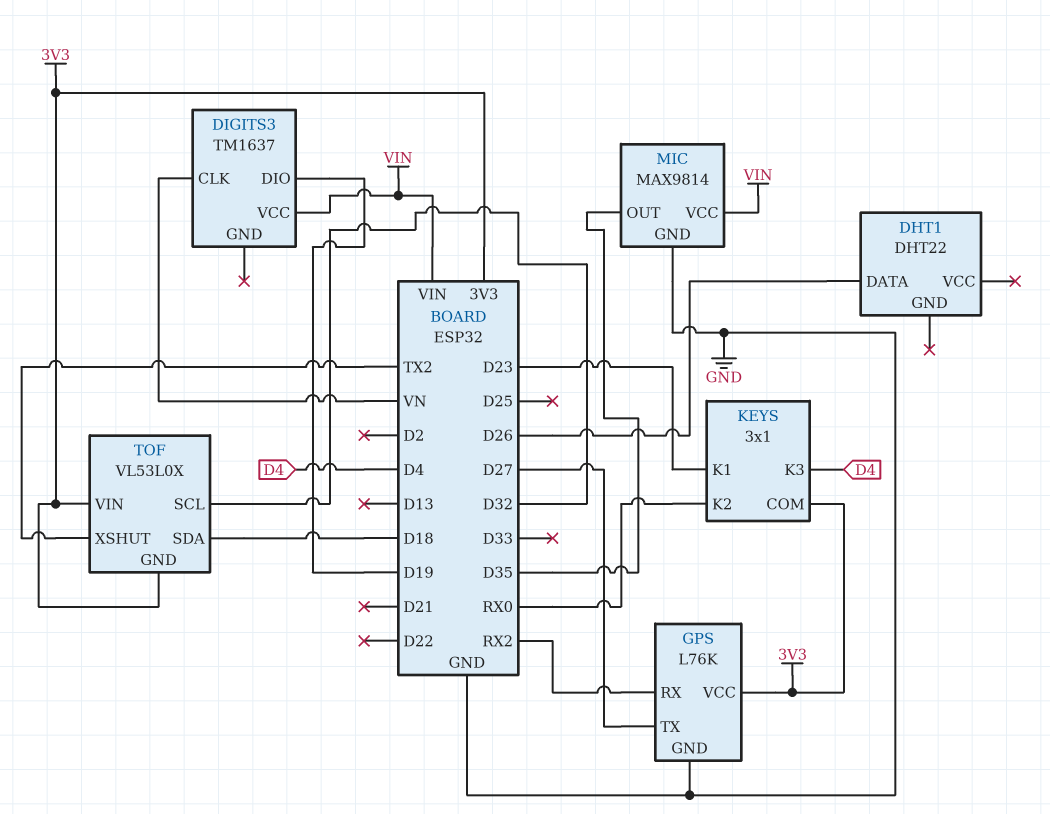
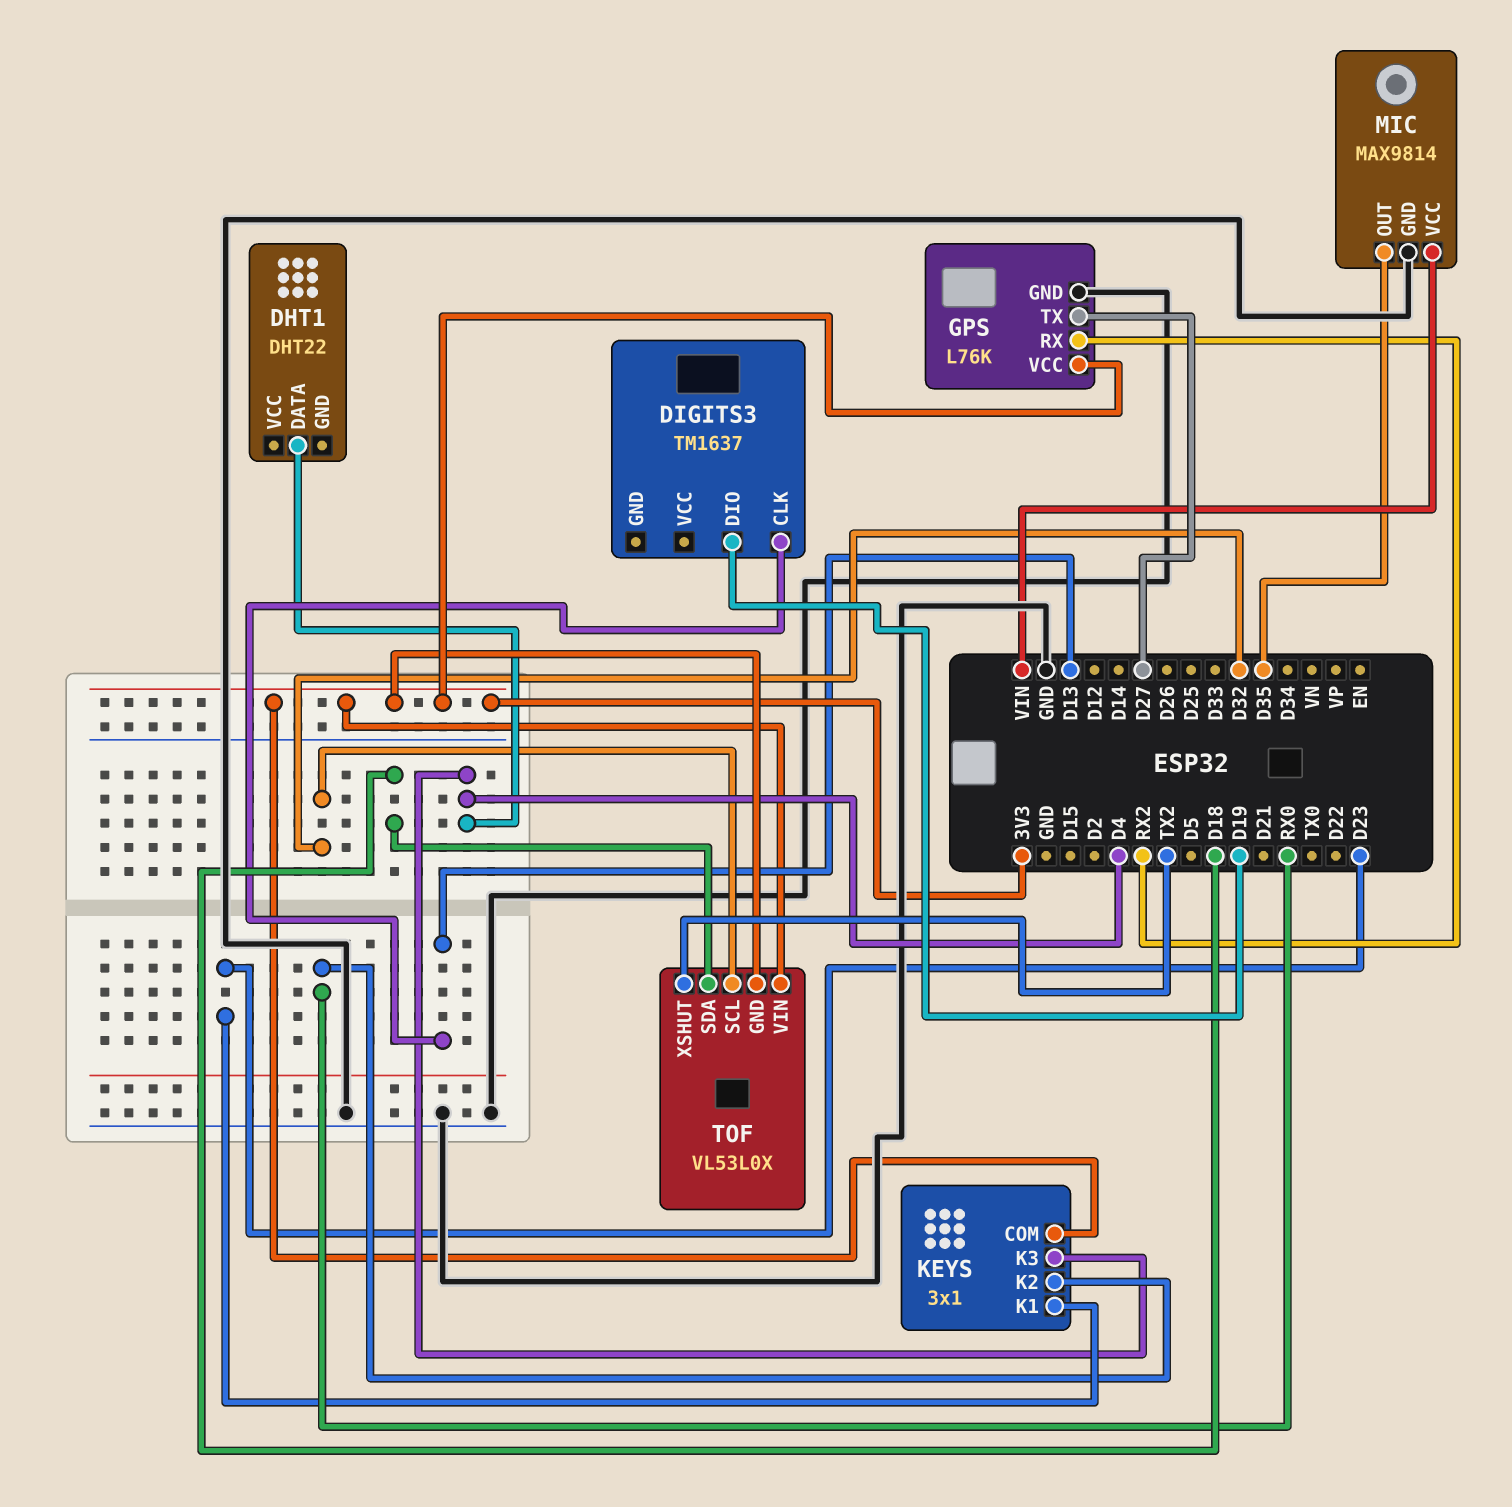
DHT1 pin DATA: D26 -> D4
DIGITS3 pin CLK: VN -> D13
DIGITS3 pin VCC: VIN -> none

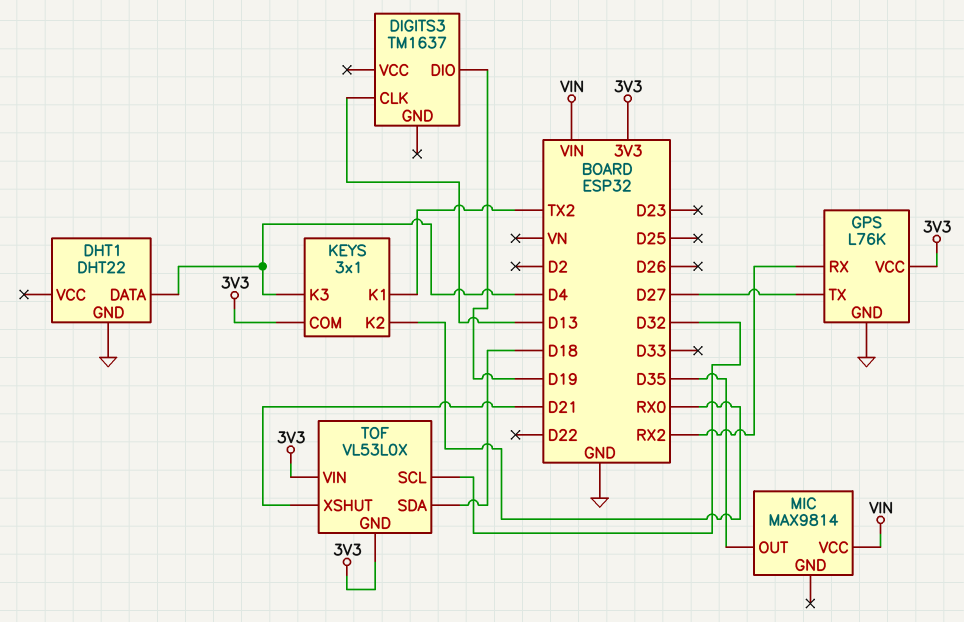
DHT1 pin GND: none -> GND
KEYS pin K1: D23 -> TX2
MIC pin GND: GND -> none
TOF pin XSHUT: TX2 -> D21

